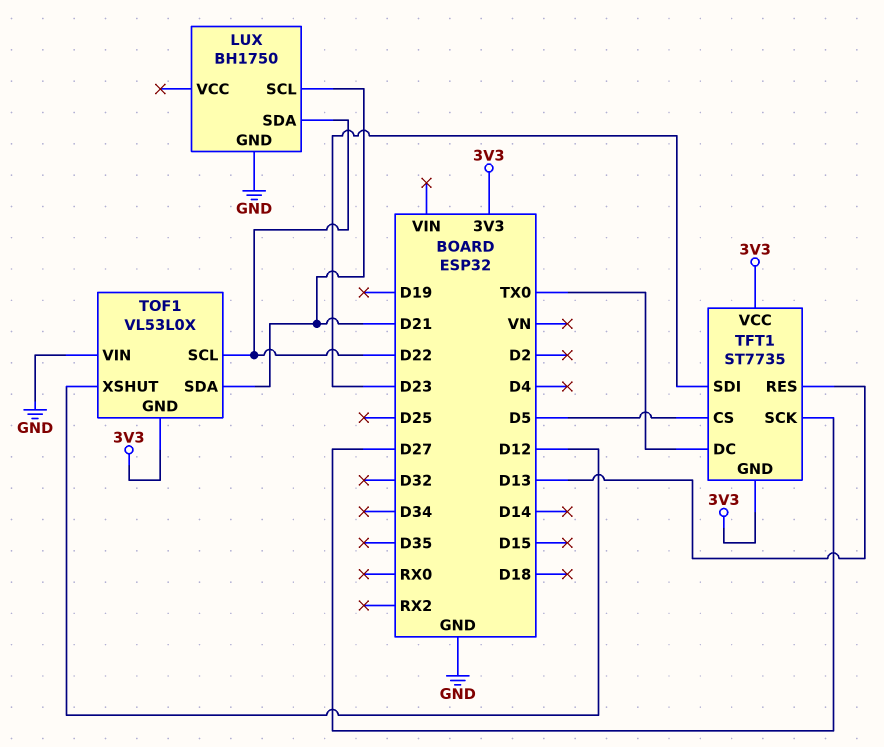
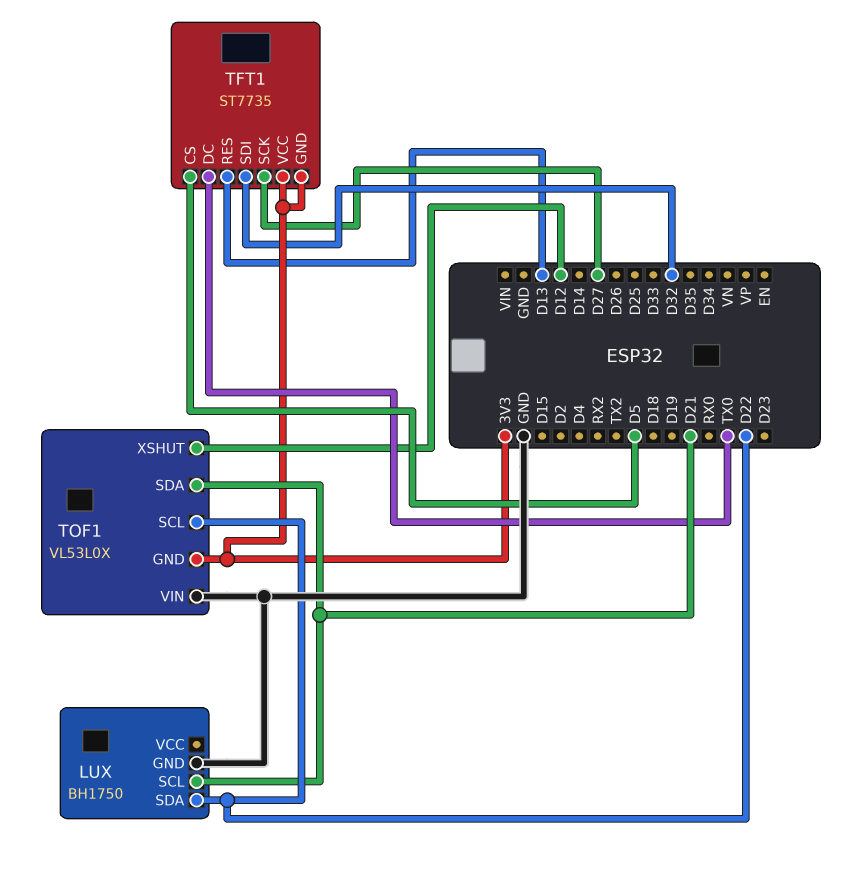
TFT1 pin SDI: D23 -> D32

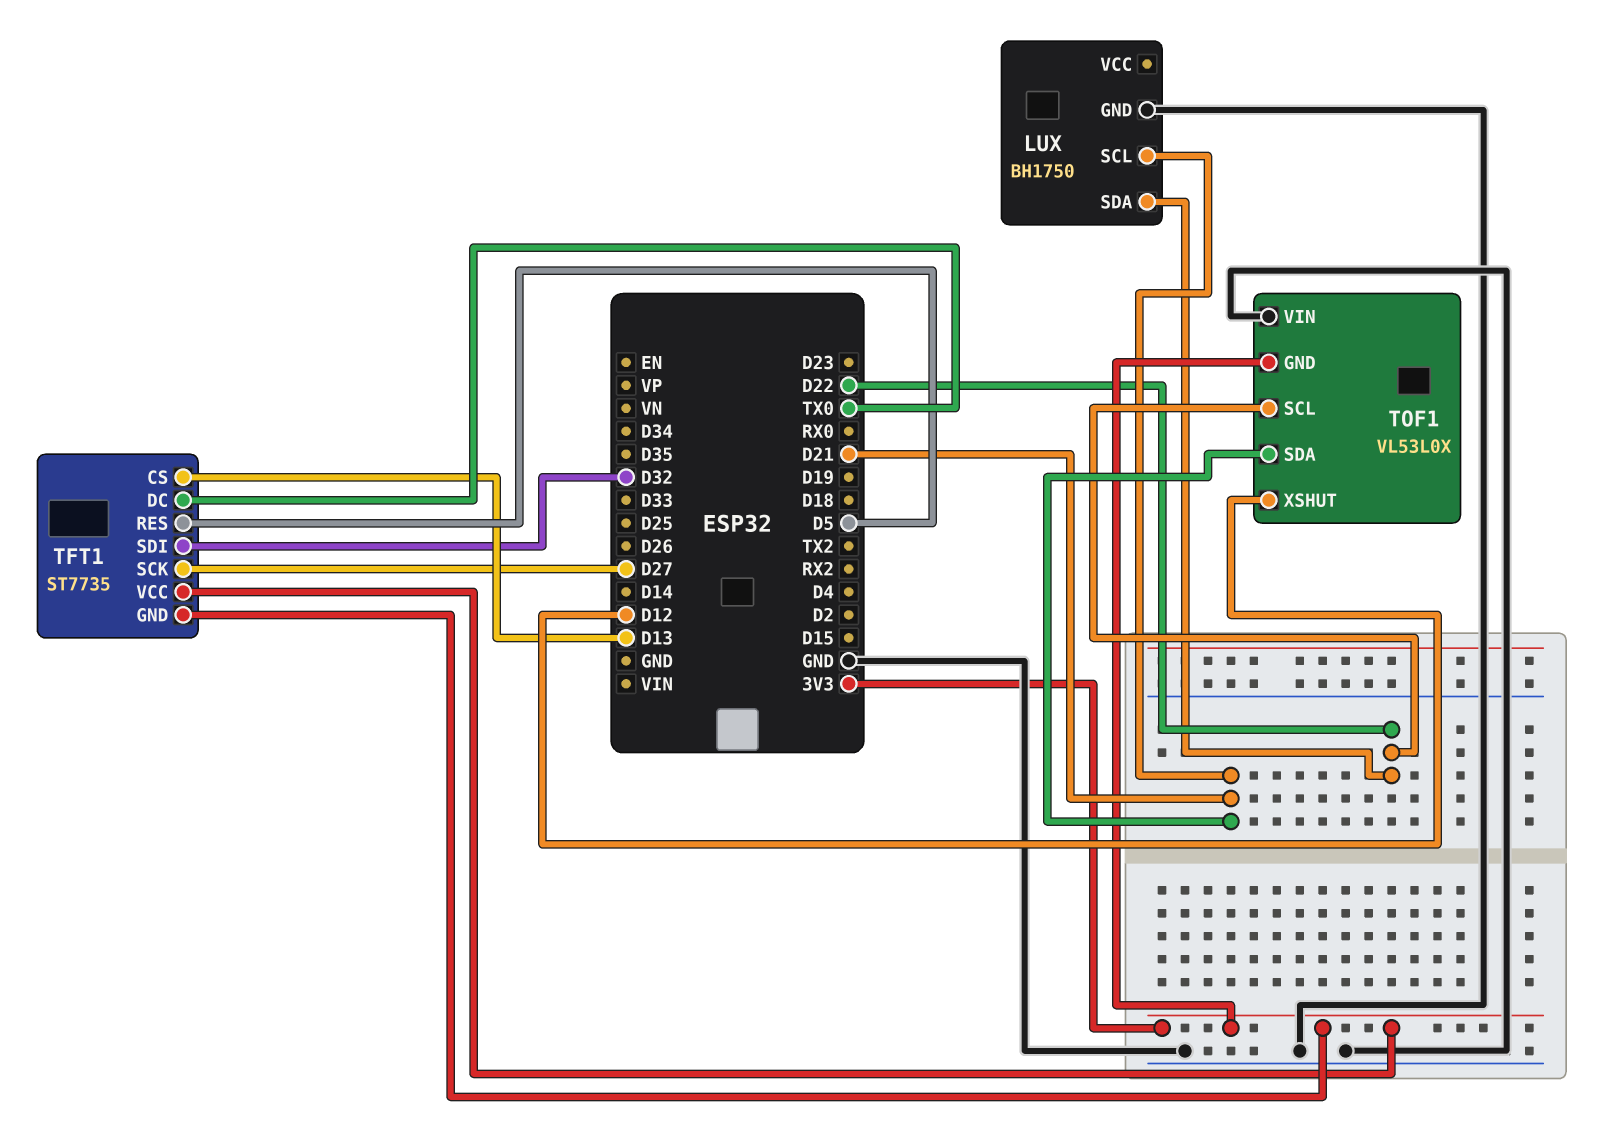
TFT1 pin CS: D5 -> D13
TFT1 pin RES: D13 -> D5

